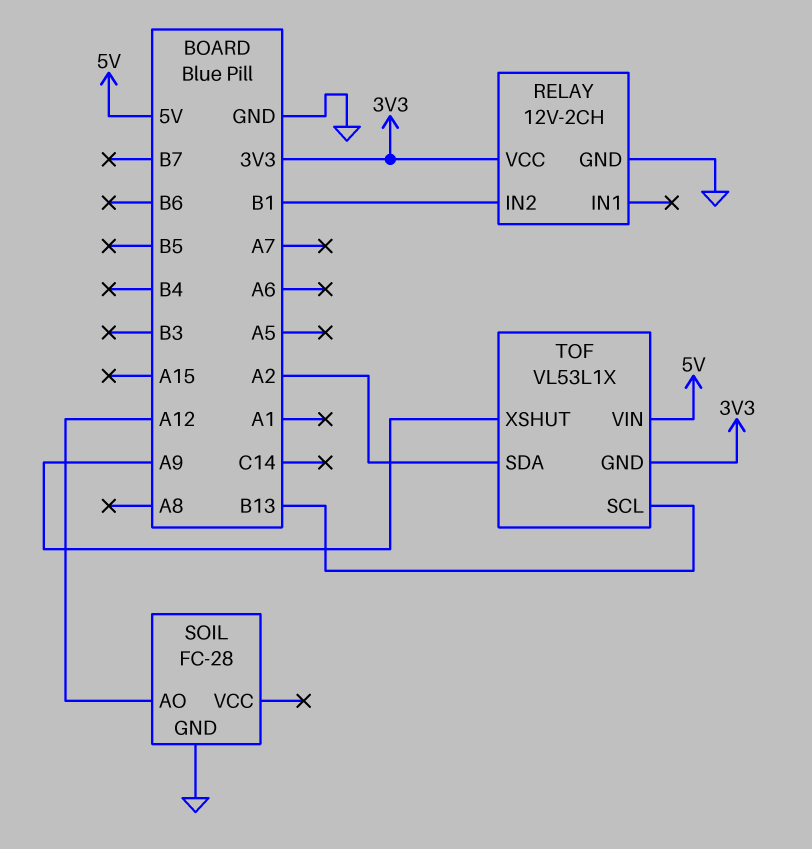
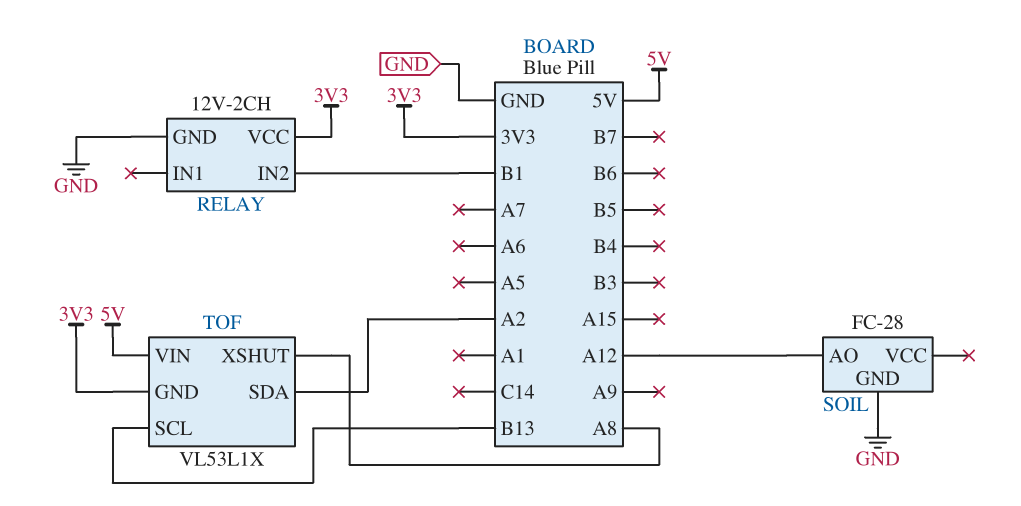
TOF pin XSHUT: A9 -> A8

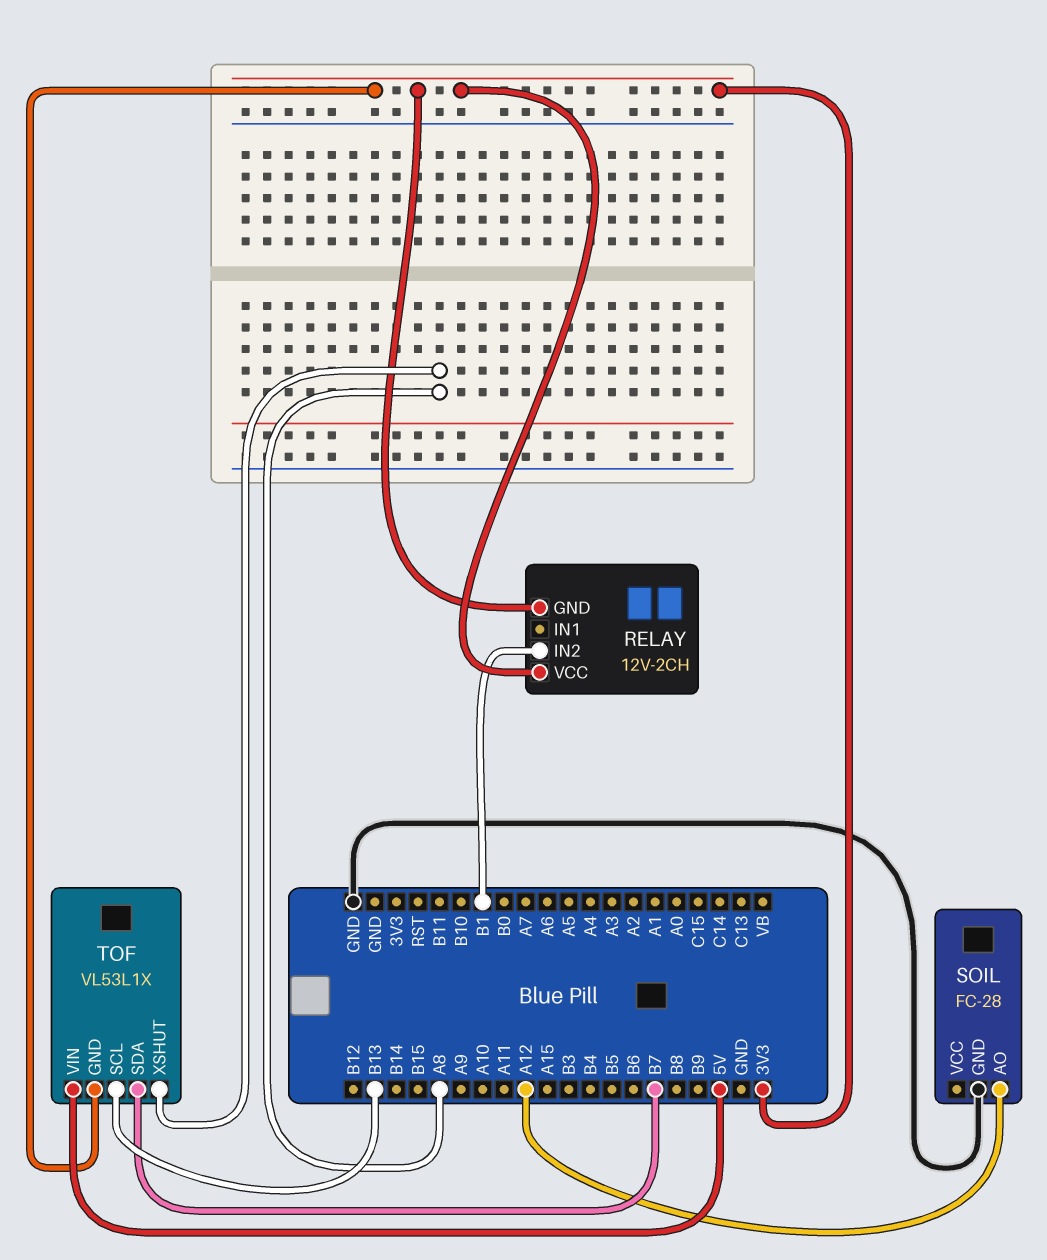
RELAY pin GND: GND -> 3V3
TOF pin SDA: A2 -> B7

